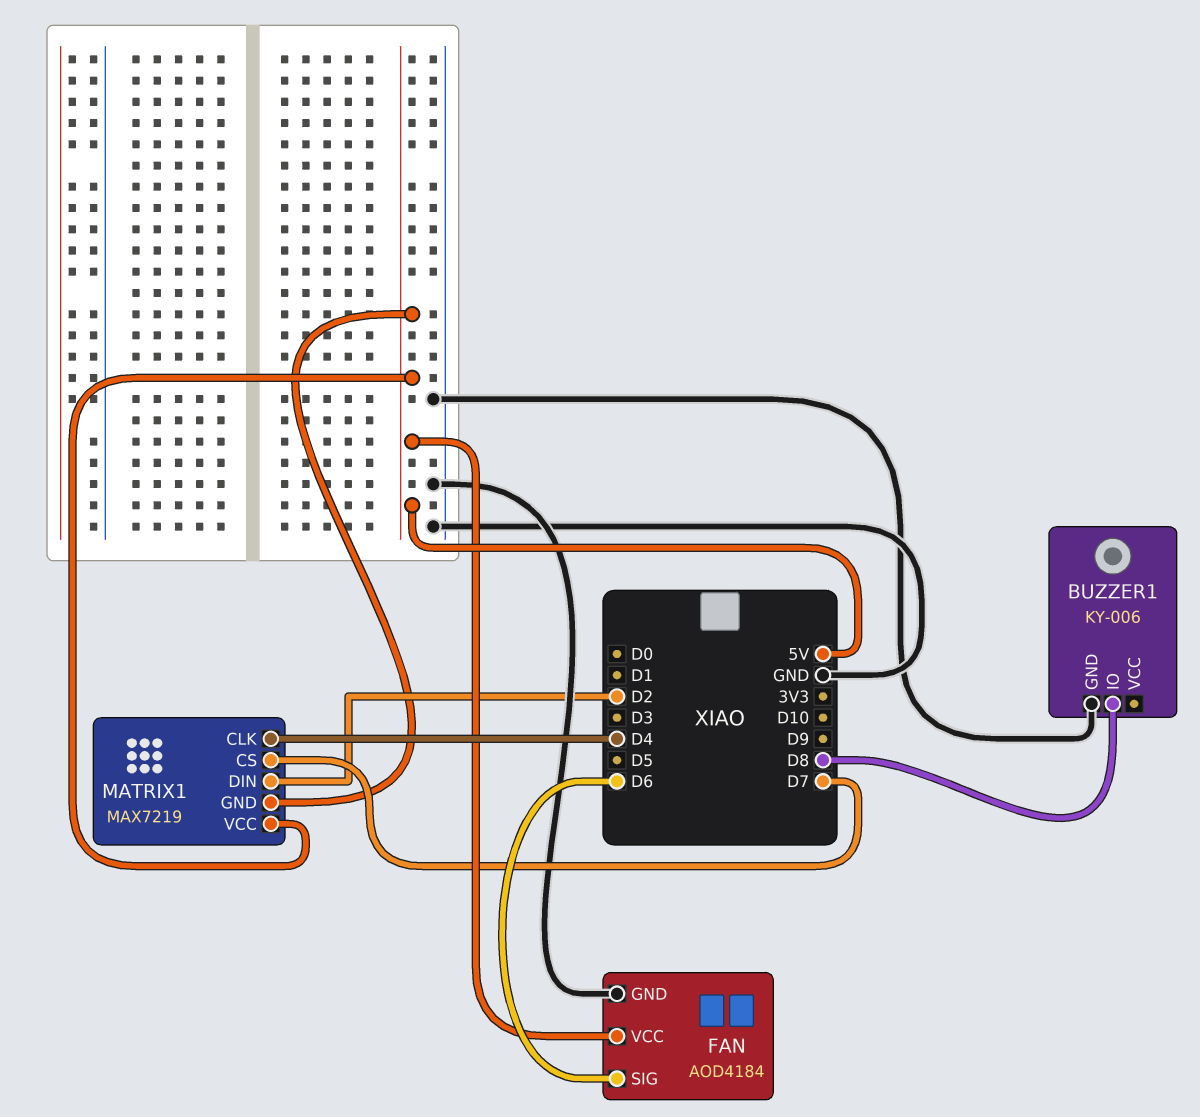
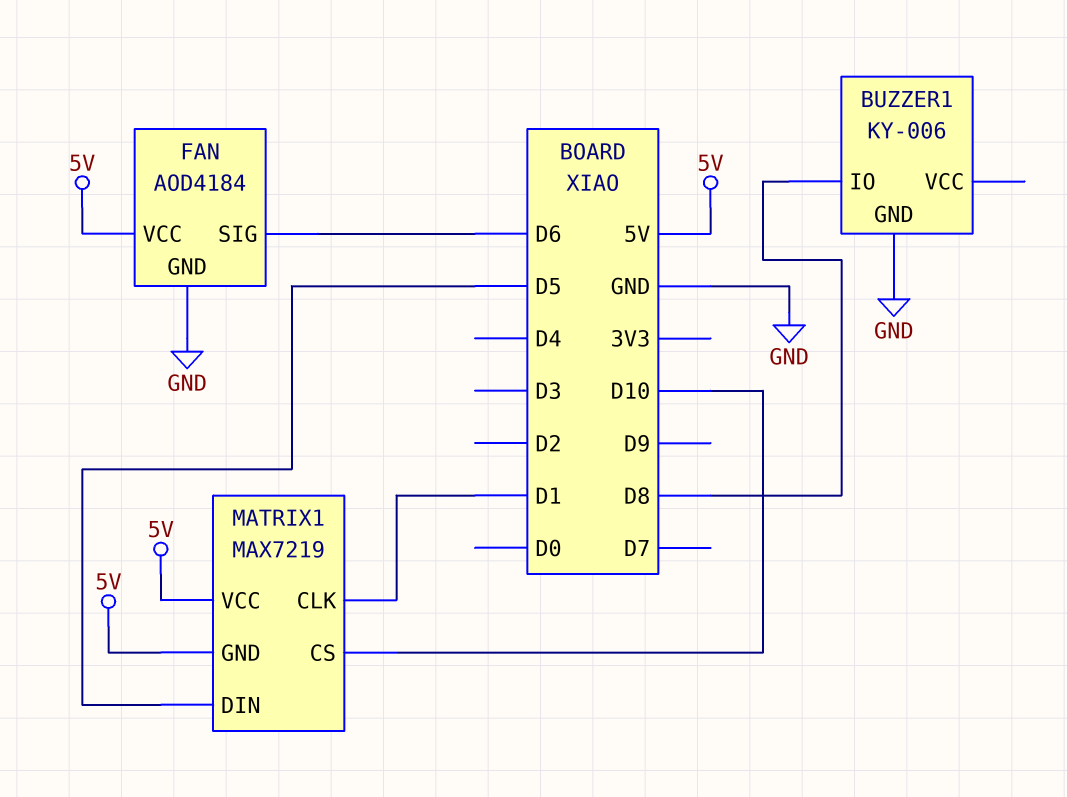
MATRIX1 pin CLK: D4 -> D1
MATRIX1 pin CS: D7 -> D10
MATRIX1 pin DIN: D2 -> D5

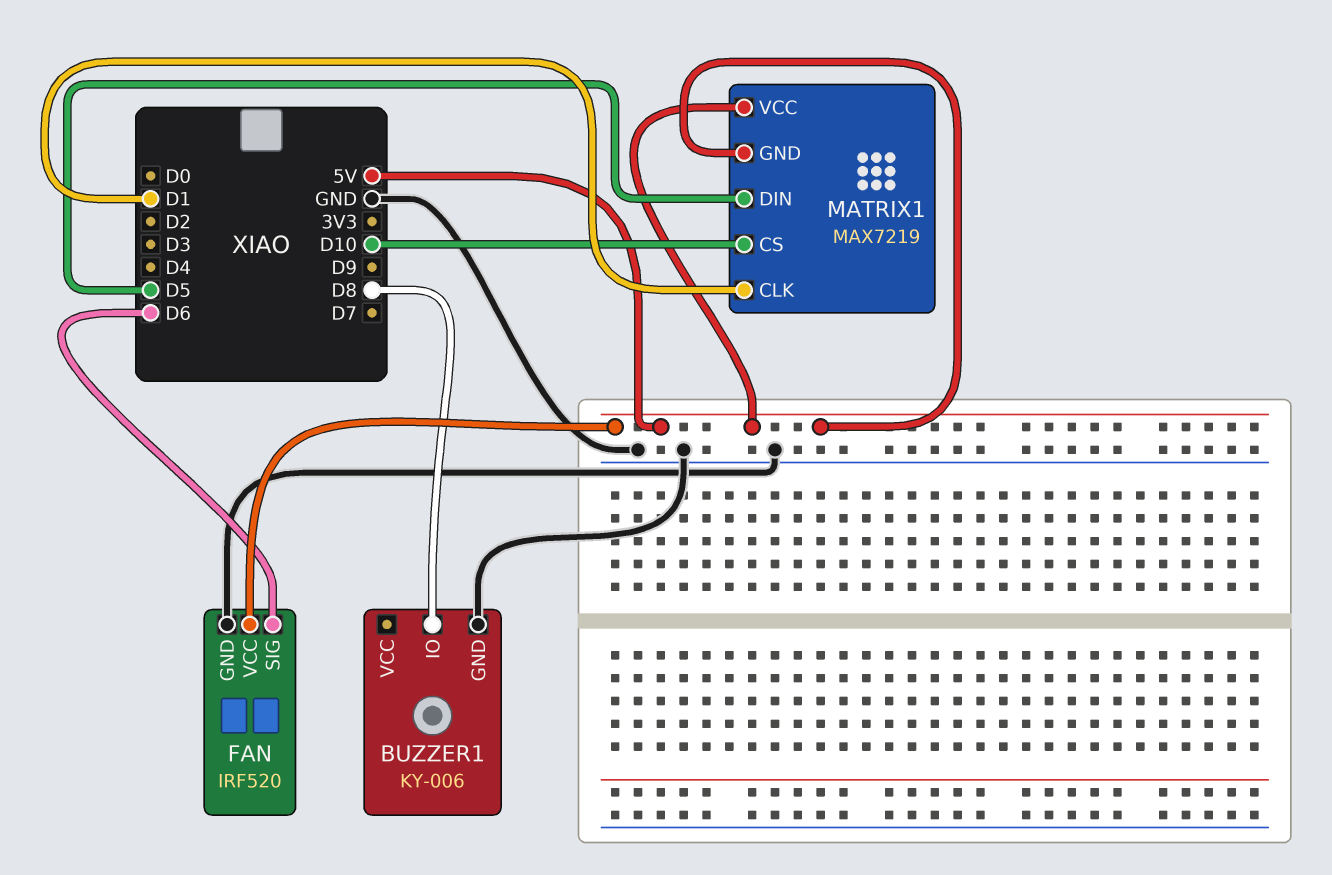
FAN: AOD4184 -> IRF520

